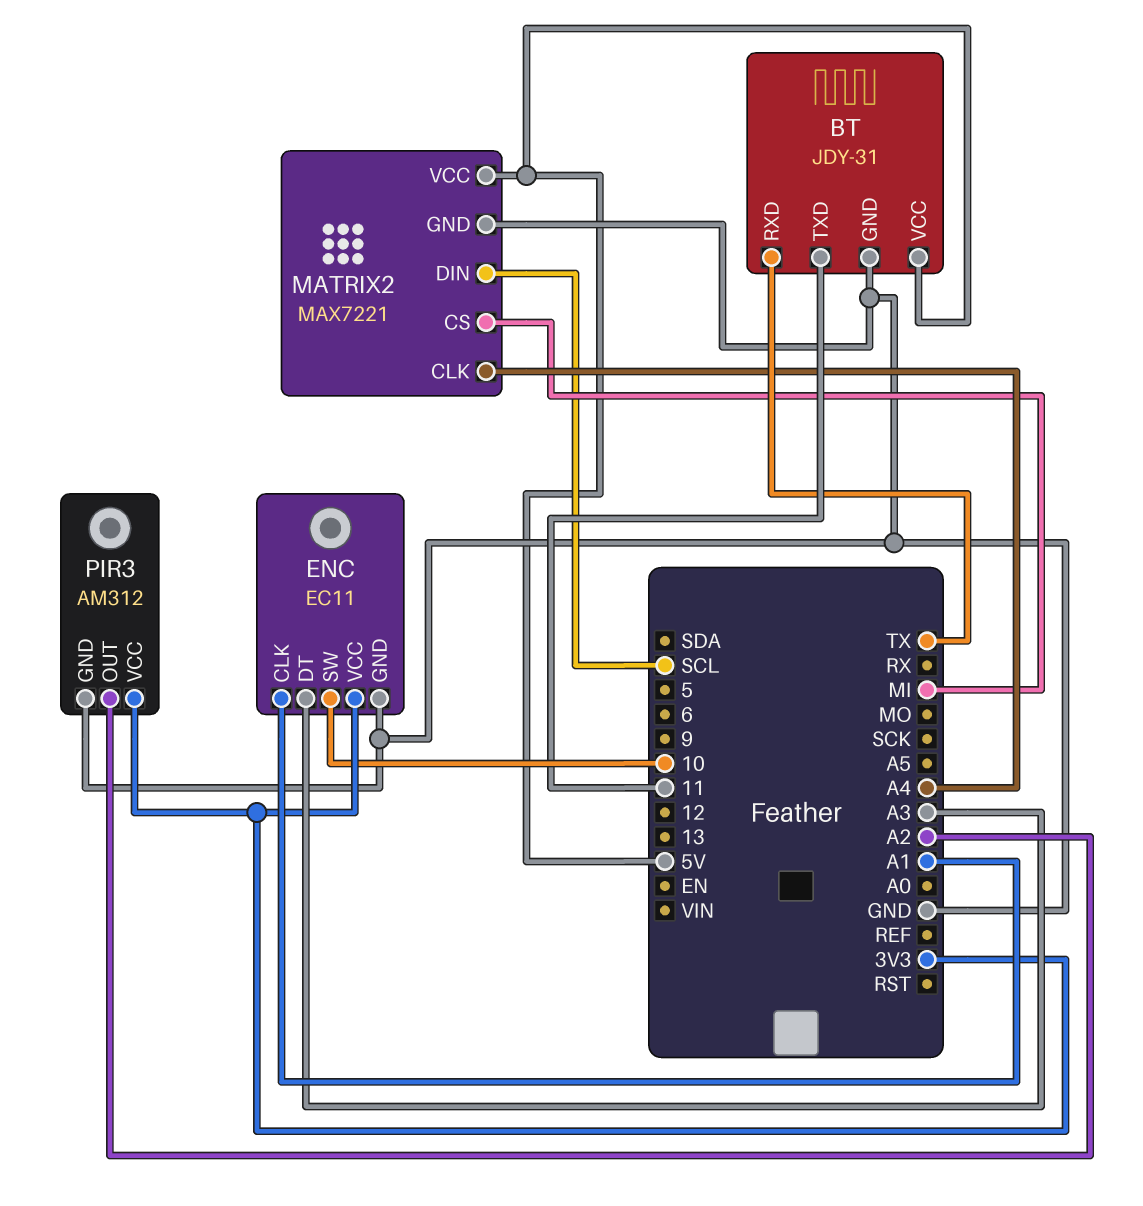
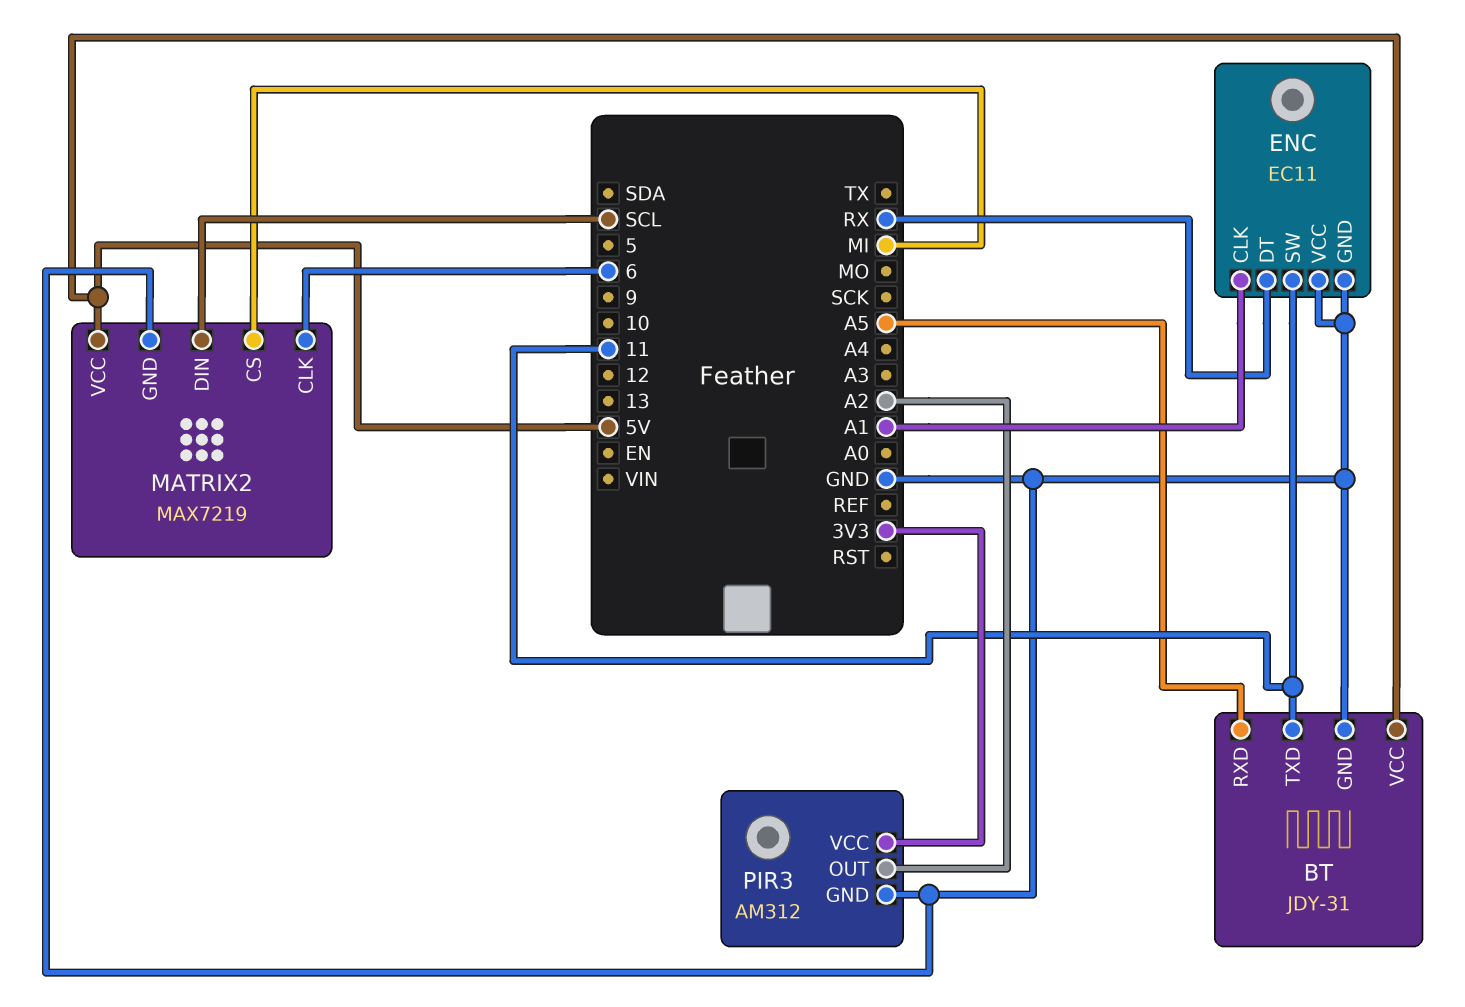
BT pin RXD: TX -> A5
ENC pin DT: A3 -> RX
ENC pin SW: 10 -> 11
ENC pin VCC: 3V3 -> GND
MATRIX2: MAX7221 -> MAX7219
MATRIX2 pin CLK: A4 -> 6

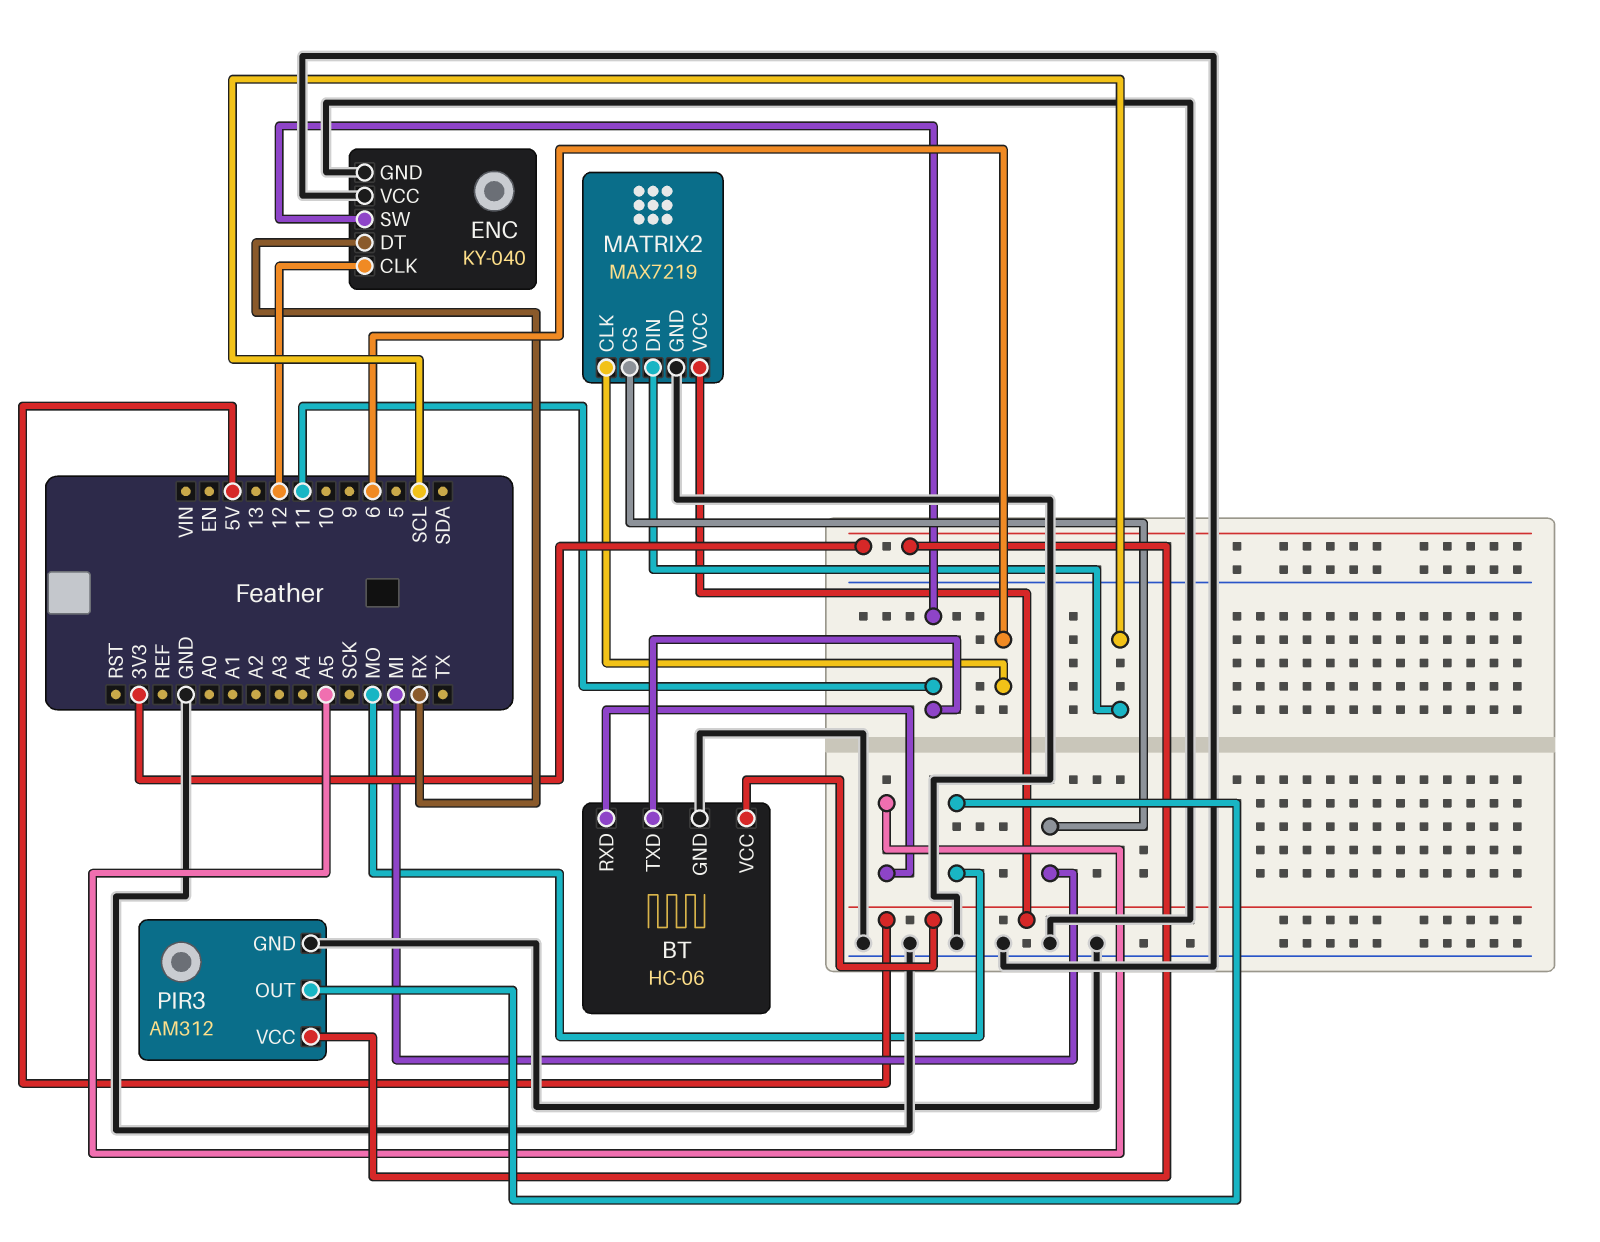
BT: JDY-31 -> HC-06
ENC: EC11 -> KY-040
ENC pin CLK: A1 -> 12
PIR3 pin OUT: A2 -> MO

